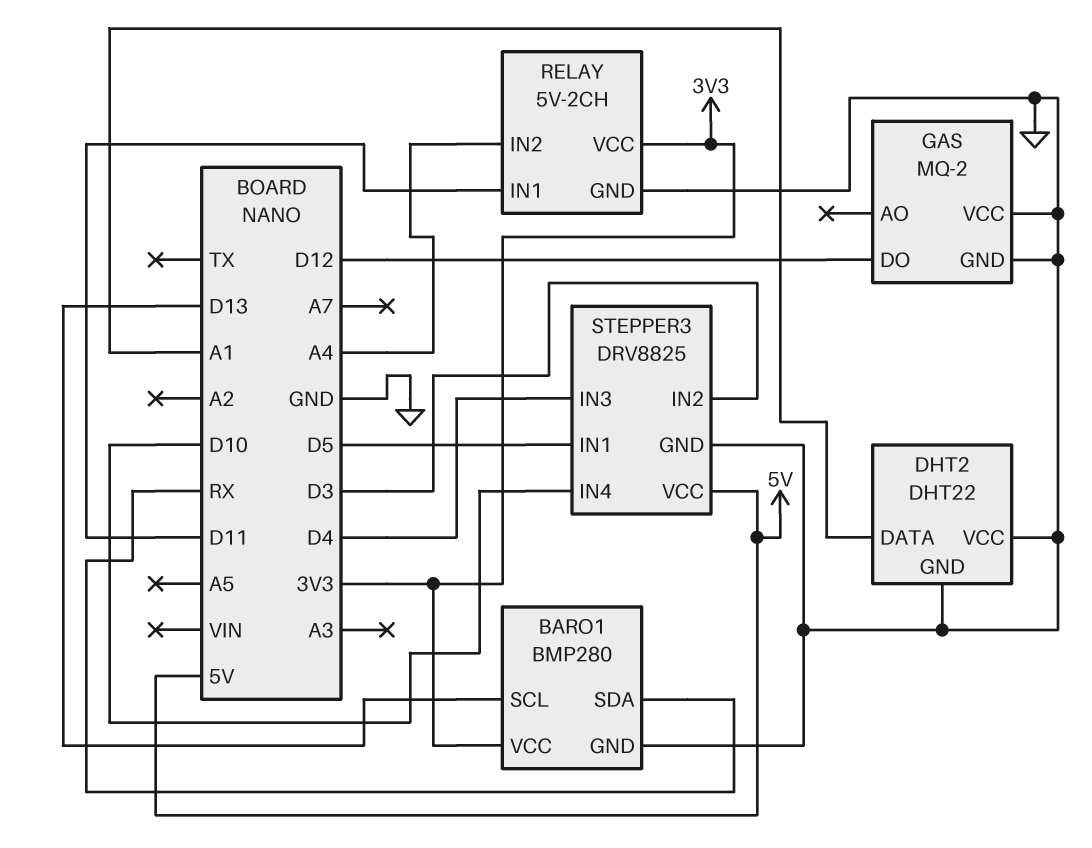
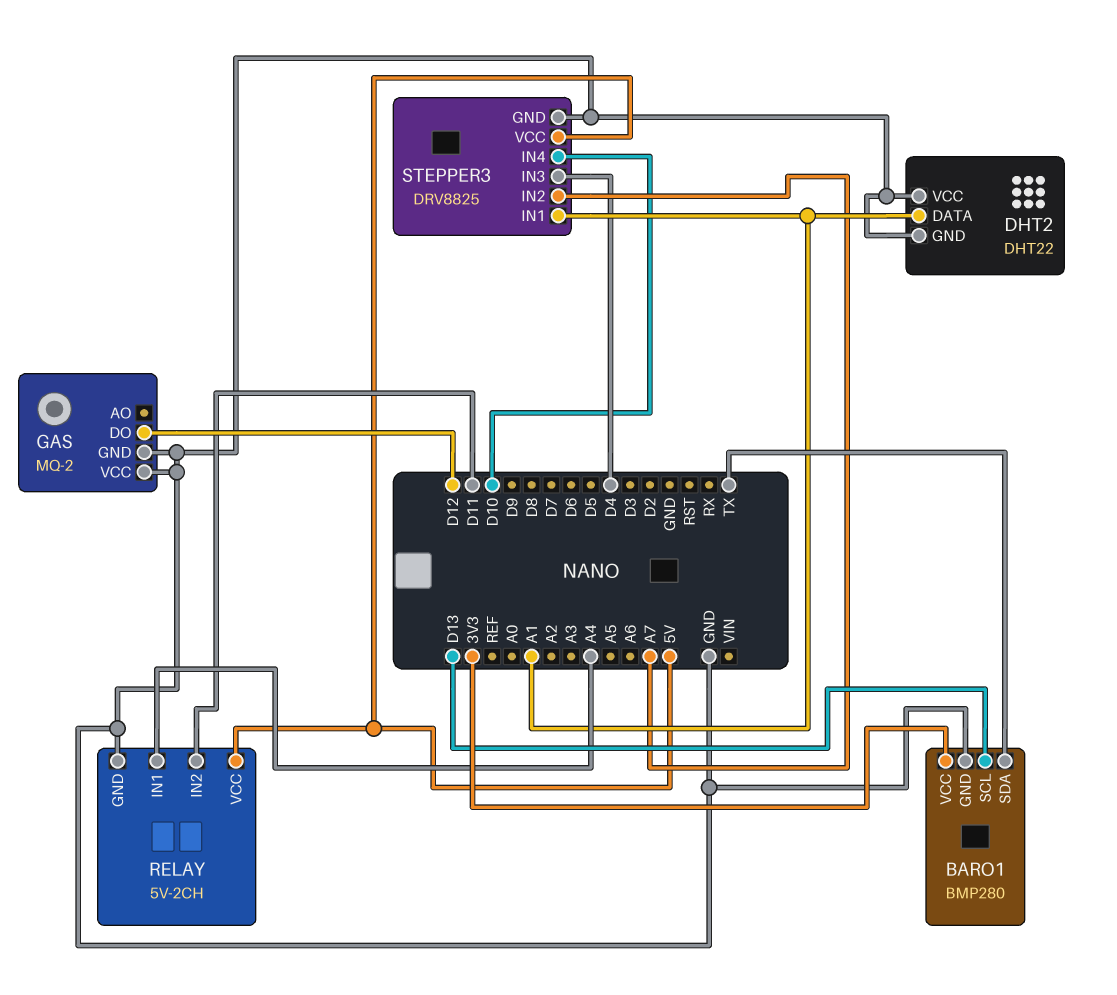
BARO1 pin SDA: RX -> TX
RELAY pin IN1: D11 -> A4
RELAY pin IN2: A4 -> D11
RELAY pin VCC: 3V3 -> 5V
STEPPER3 pin IN1: D5 -> A1
STEPPER3 pin IN2: D3 -> A7

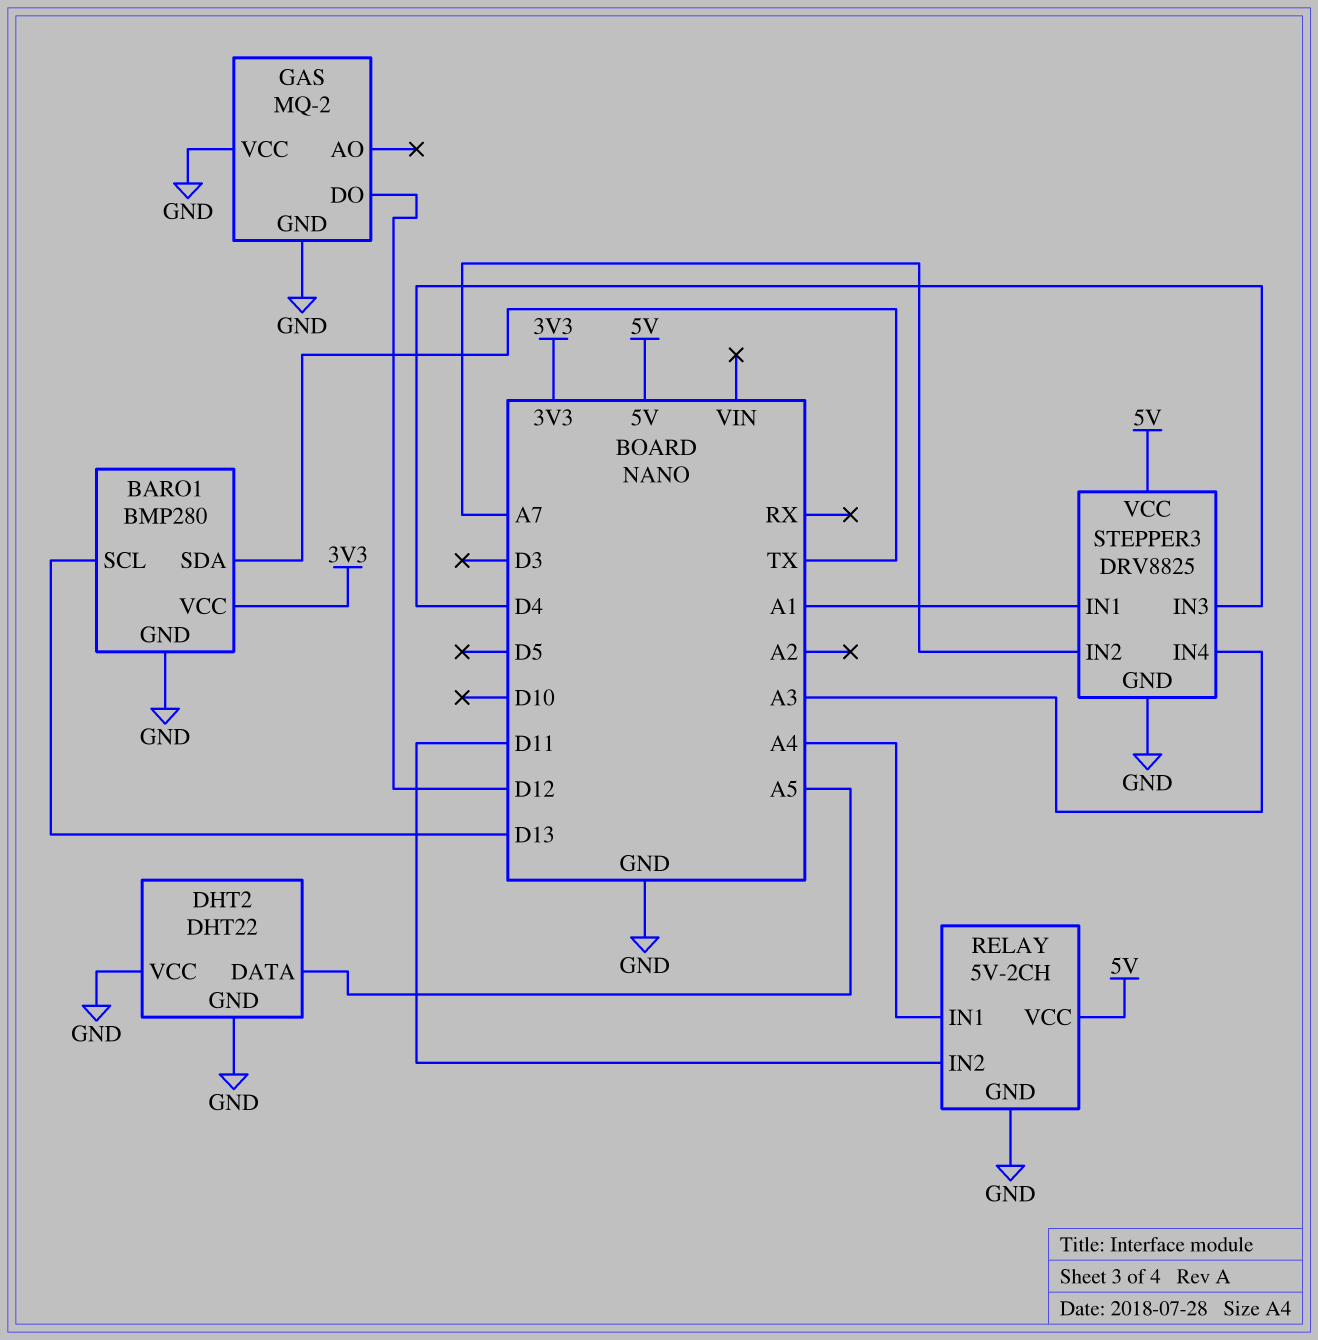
DHT2 pin DATA: A1 -> A5
STEPPER3 pin IN4: D10 -> A3

